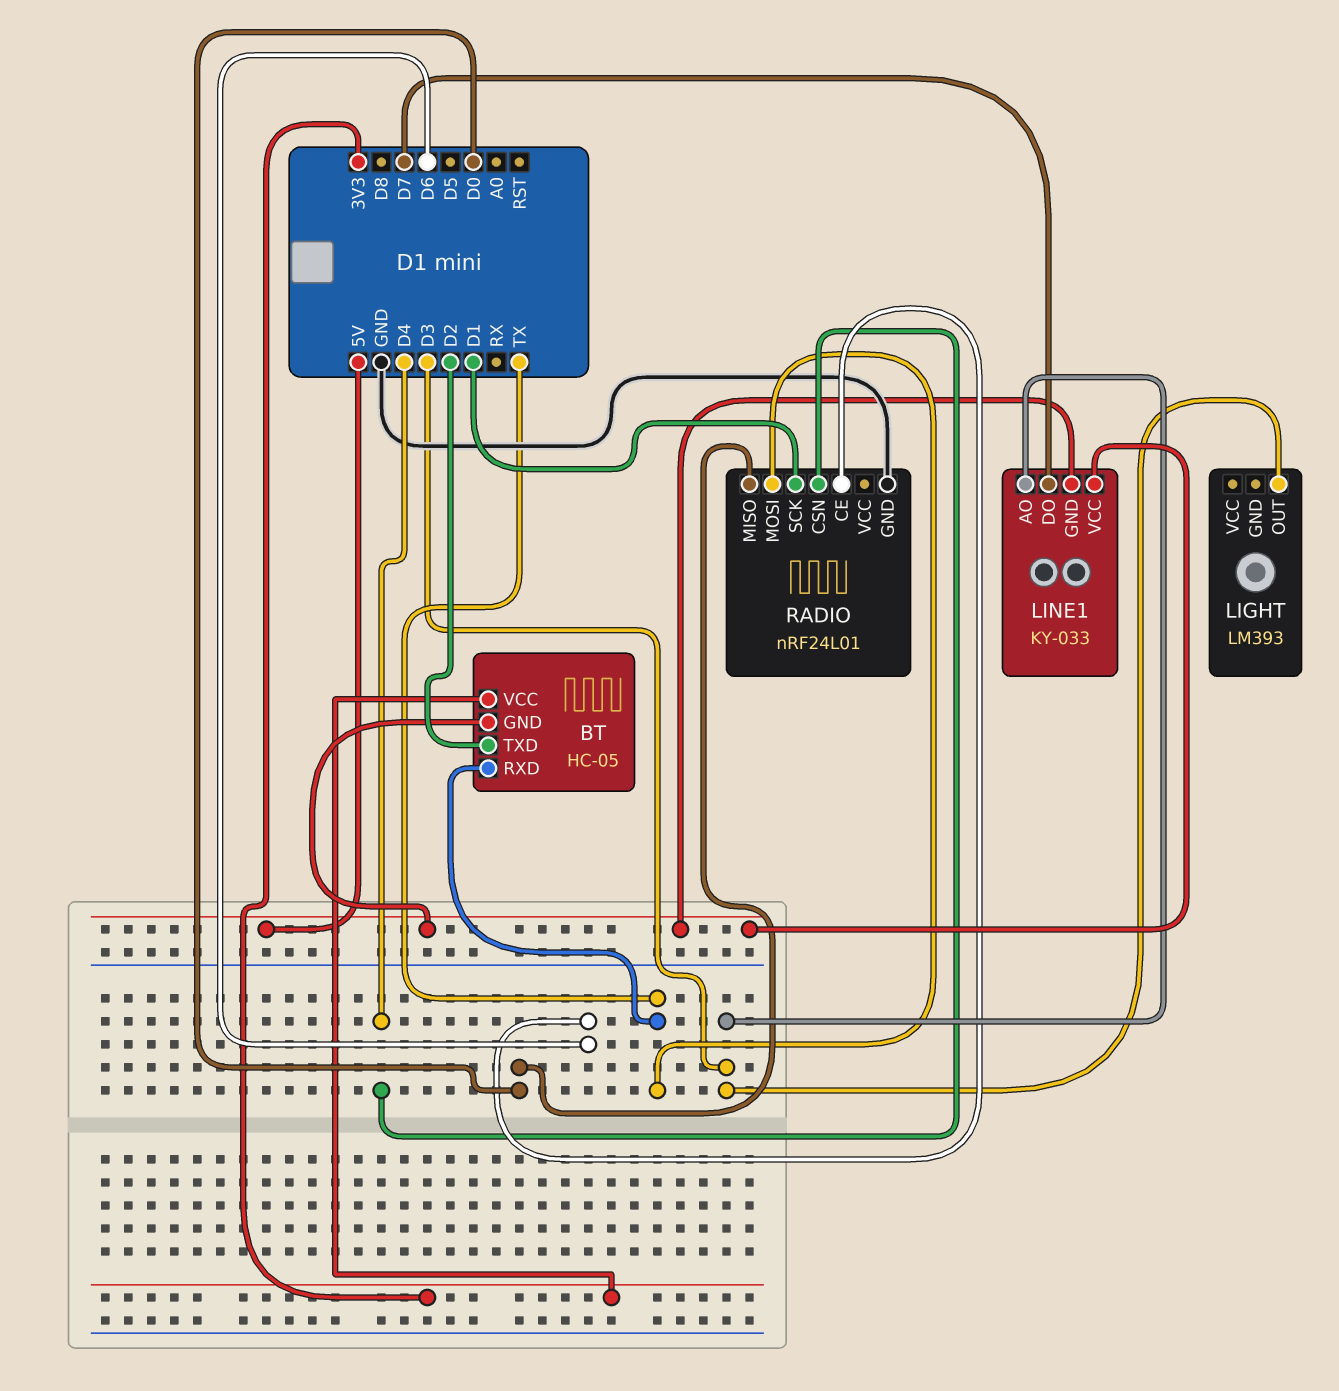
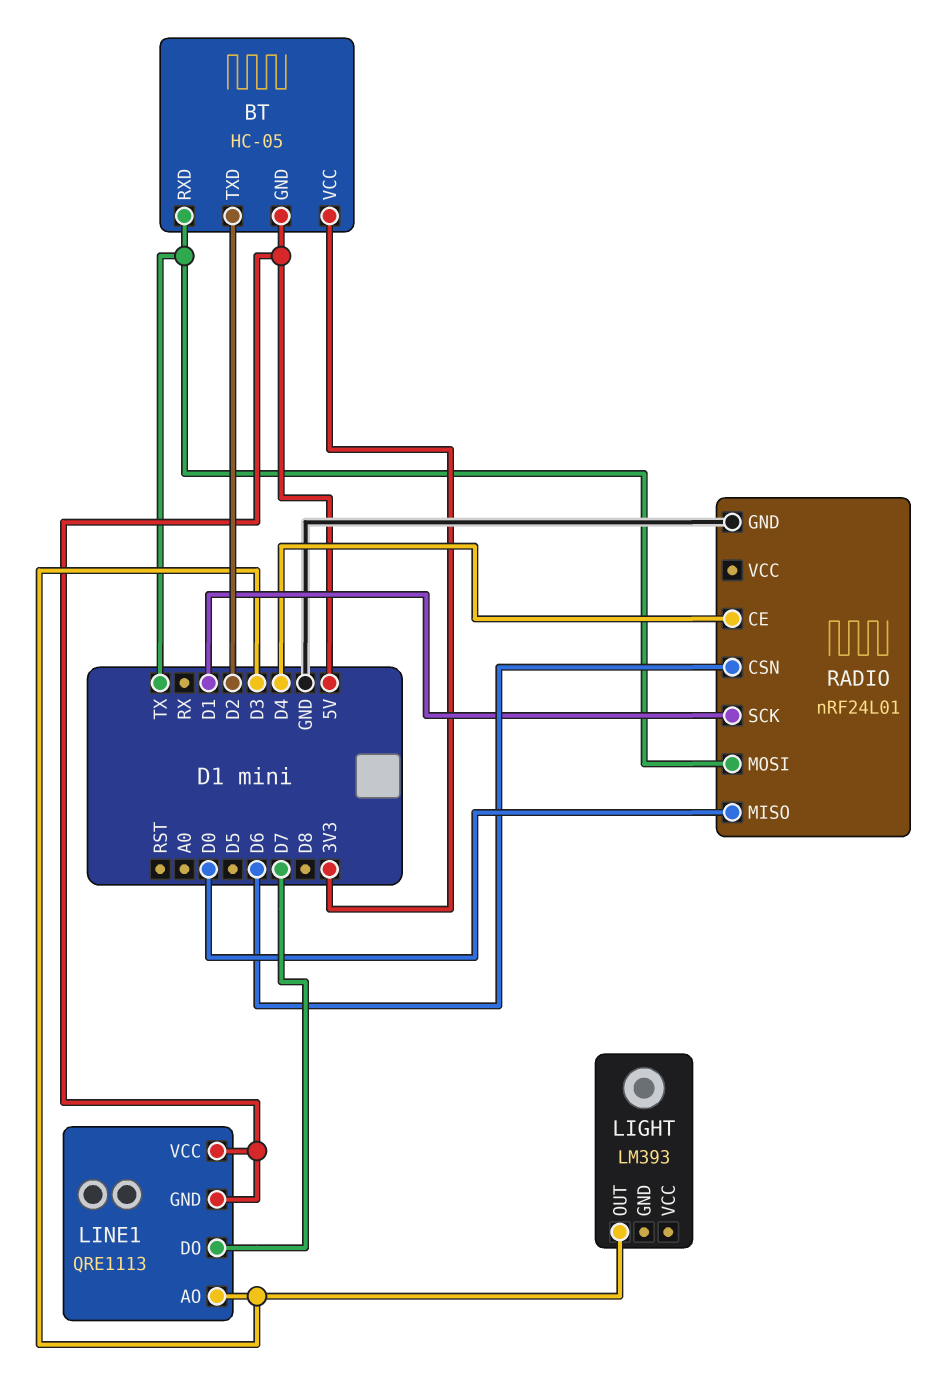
LINE1: KY-033 -> QRE1113
RADIO pin CE: D6 -> D4
RADIO pin CSN: D4 -> D6

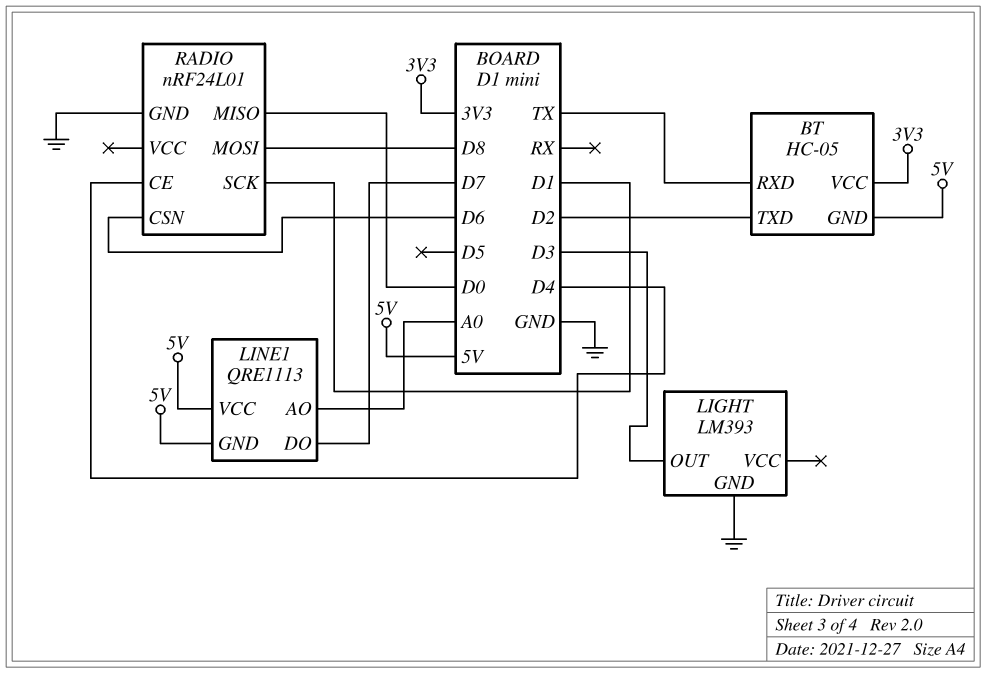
LIGHT pin GND: none -> GND
LINE1 pin AO: D3 -> A0
RADIO pin MOSI: TX -> D8

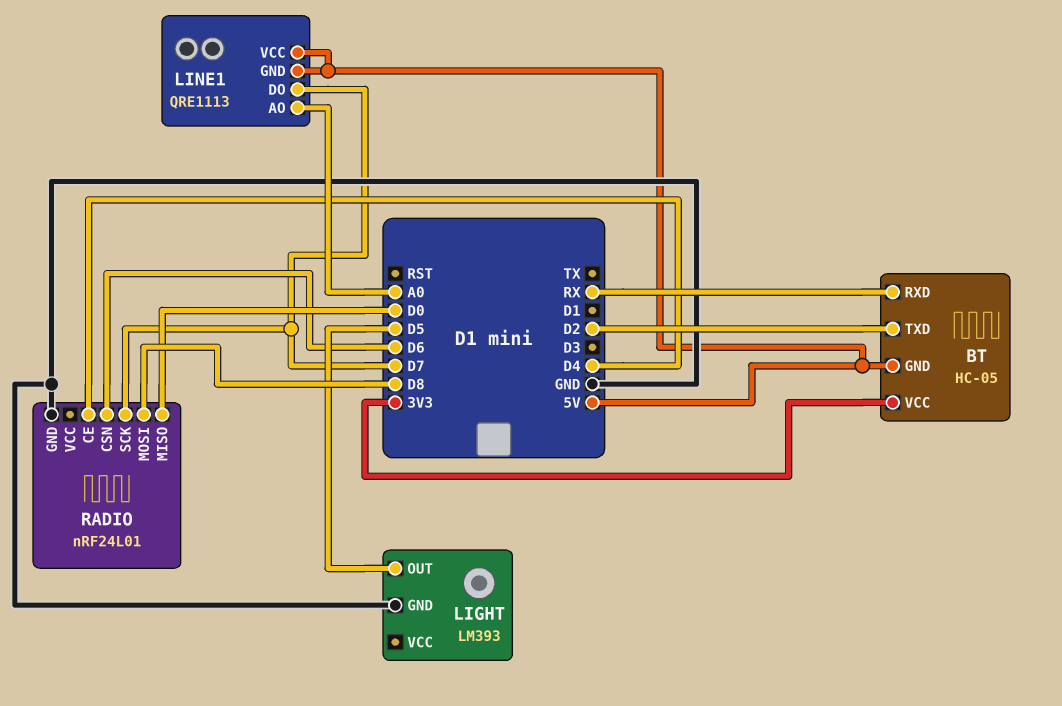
BT pin RXD: TX -> RX
LIGHT pin OUT: D3 -> D5
RADIO pin SCK: D1 -> D7

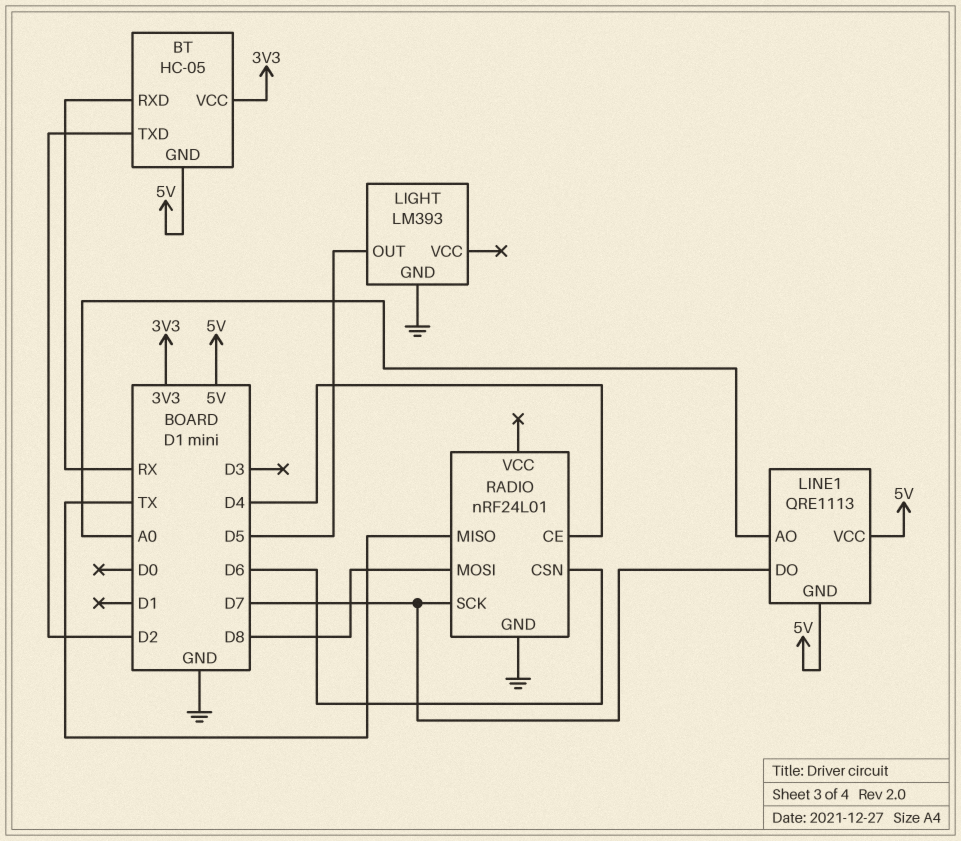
RADIO pin MISO: D0 -> TX

